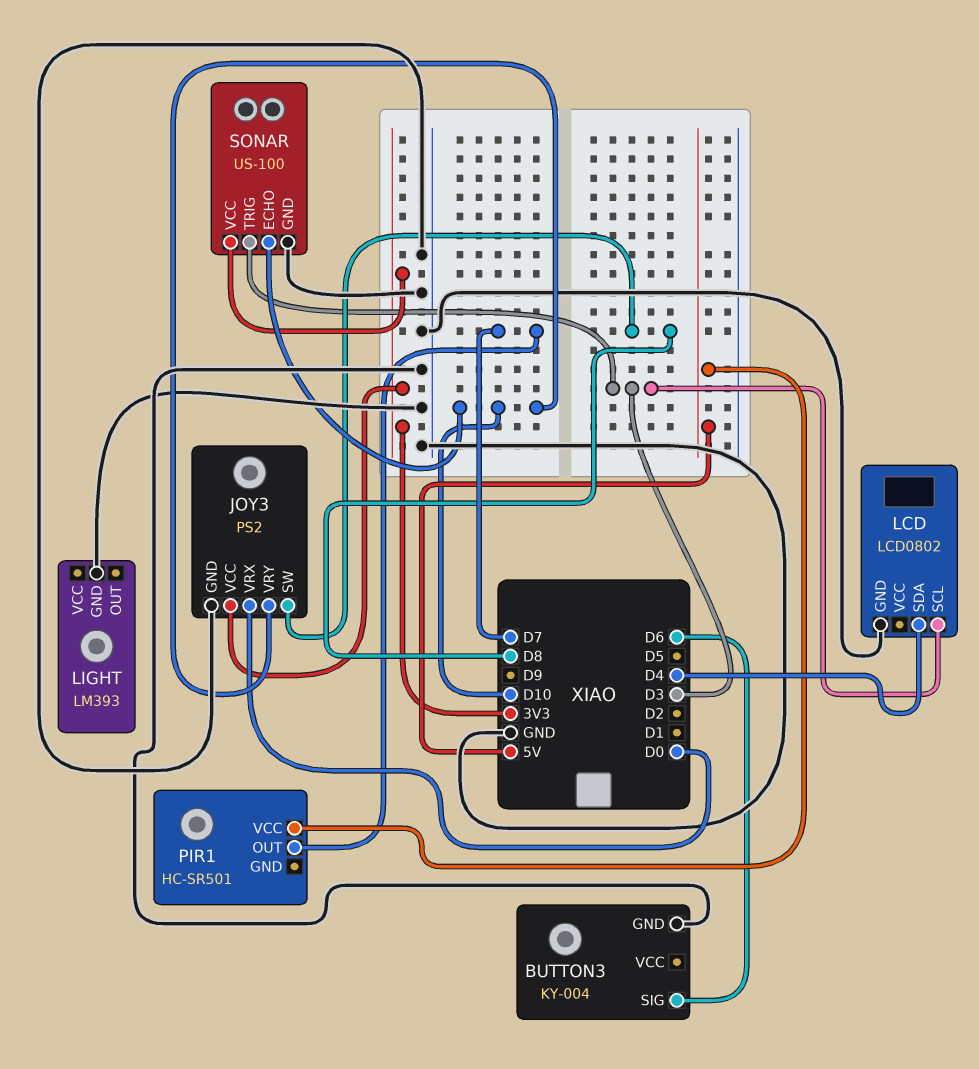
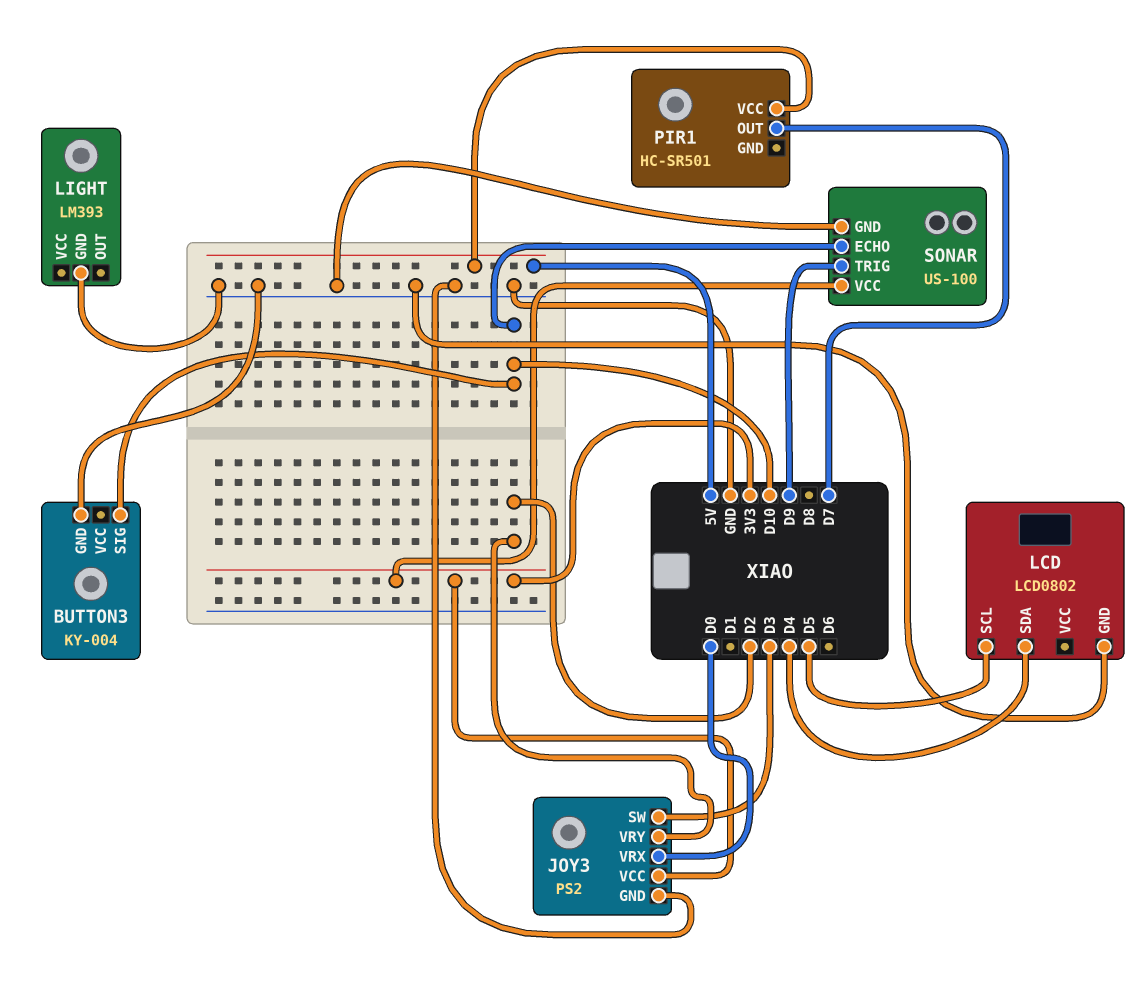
BUTTON3 pin SIG: D6 -> D10
JOY3 pin SW: D8 -> D3
JOY3 pin VRY: D10 -> D2
LCD pin SCL: D3 -> D5
SONAR pin TRIG: D3 -> D9

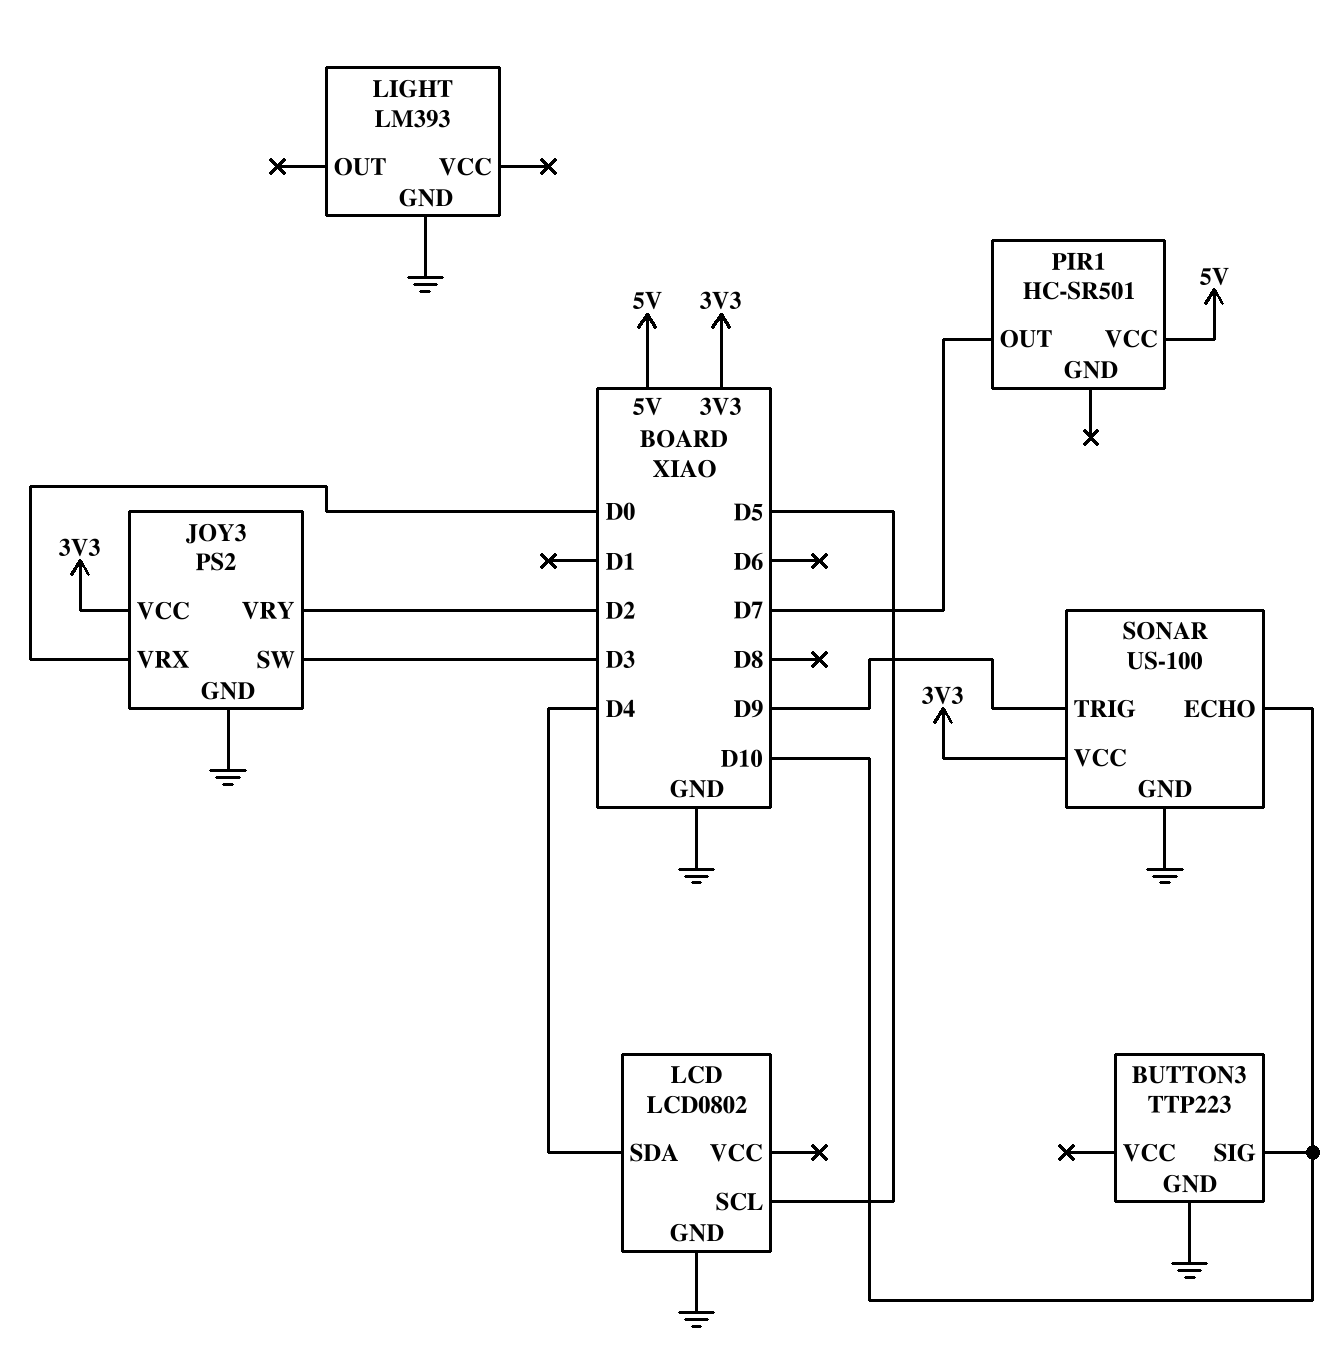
BUTTON3: KY-004 -> TTP223

